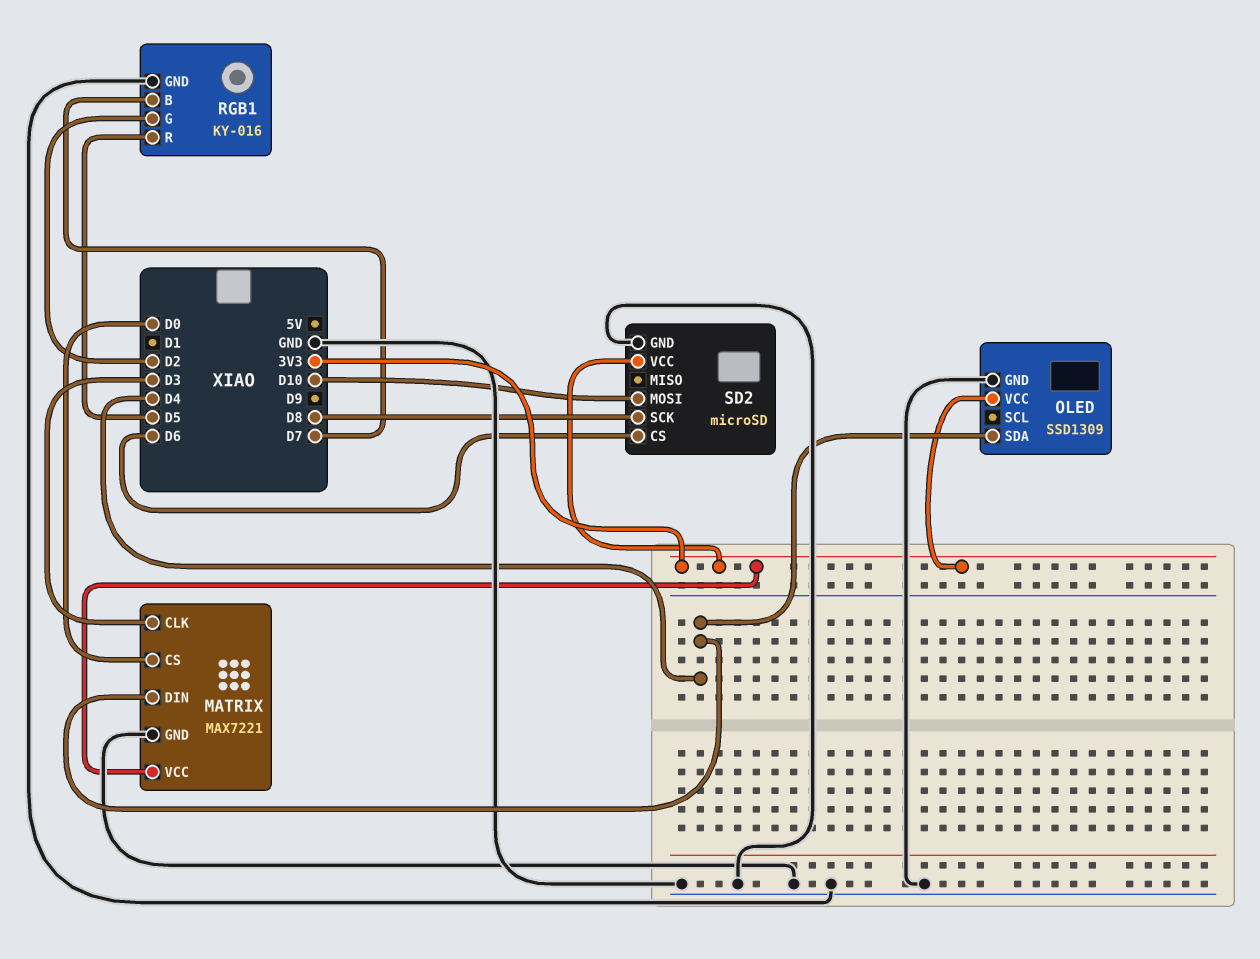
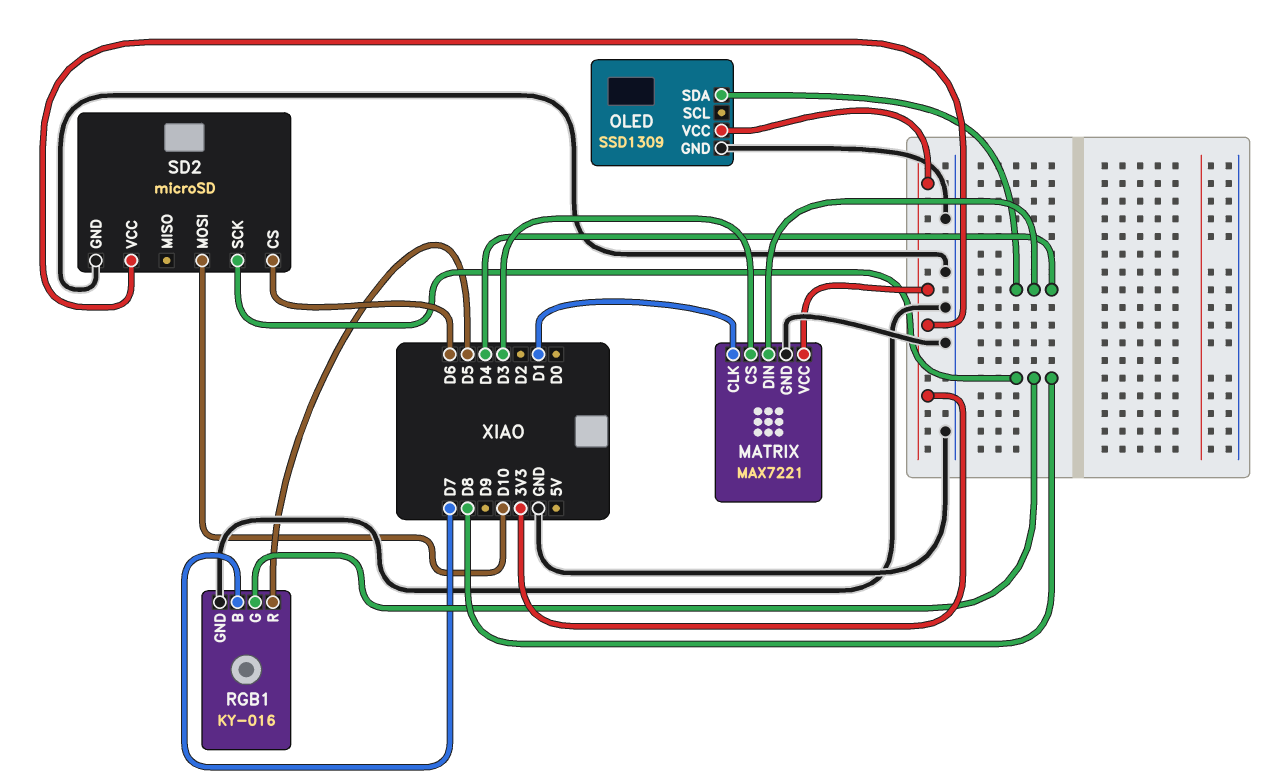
MATRIX pin CLK: D3 -> D1
MATRIX pin CS: D0 -> D3
RGB1 pin G: D2 -> D8

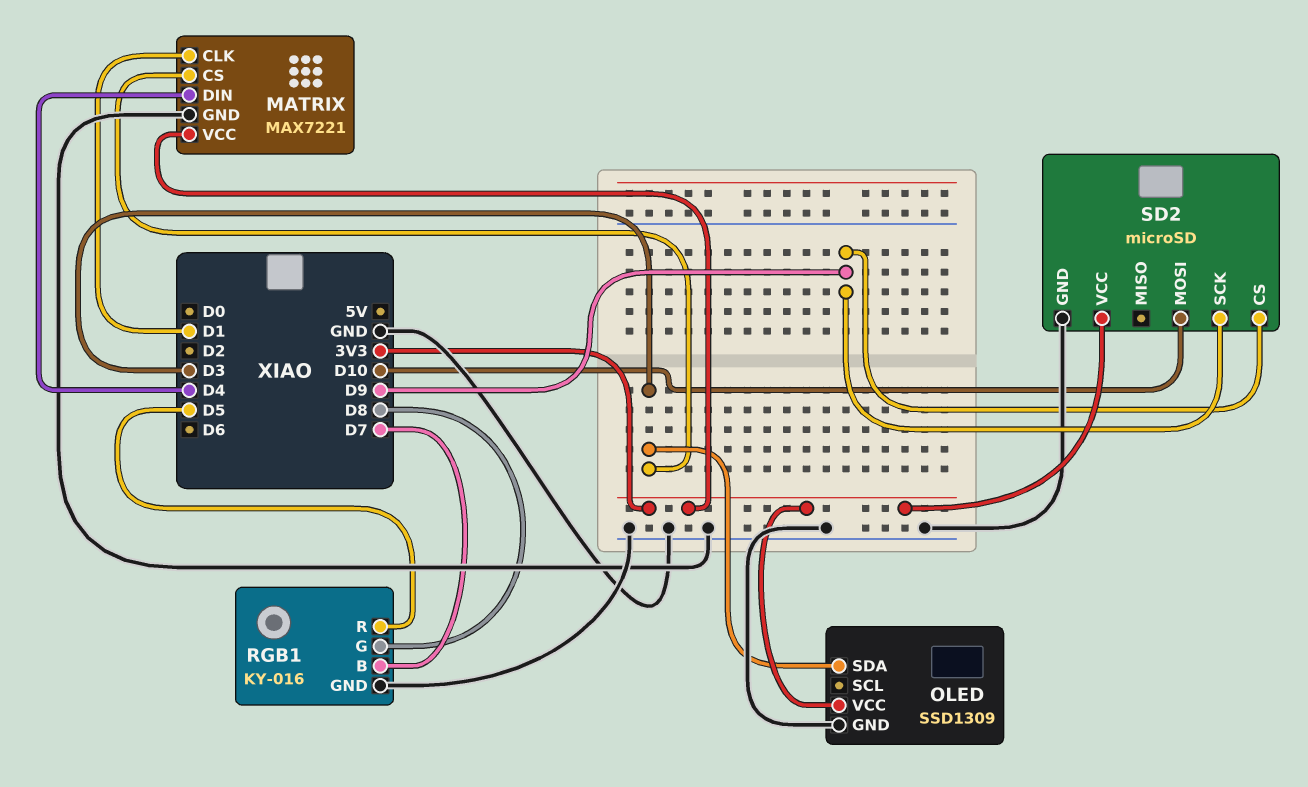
OLED pin SDA: D4 -> D3
SD2 pin CS: D6 -> D9
SD2 pin SCK: D8 -> D9

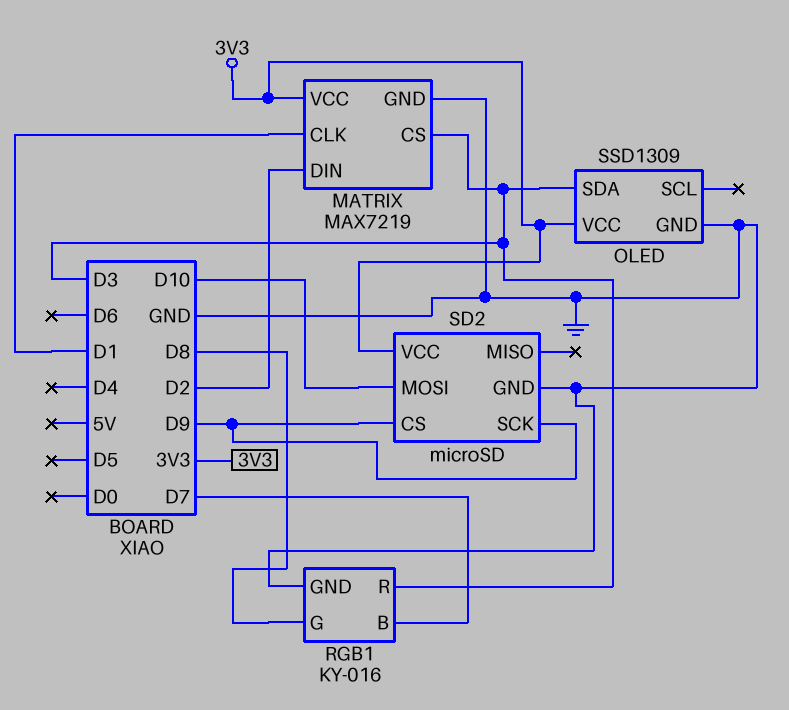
MATRIX: MAX7221 -> MAX7219
MATRIX pin DIN: D4 -> D2
RGB1 pin R: D5 -> D3

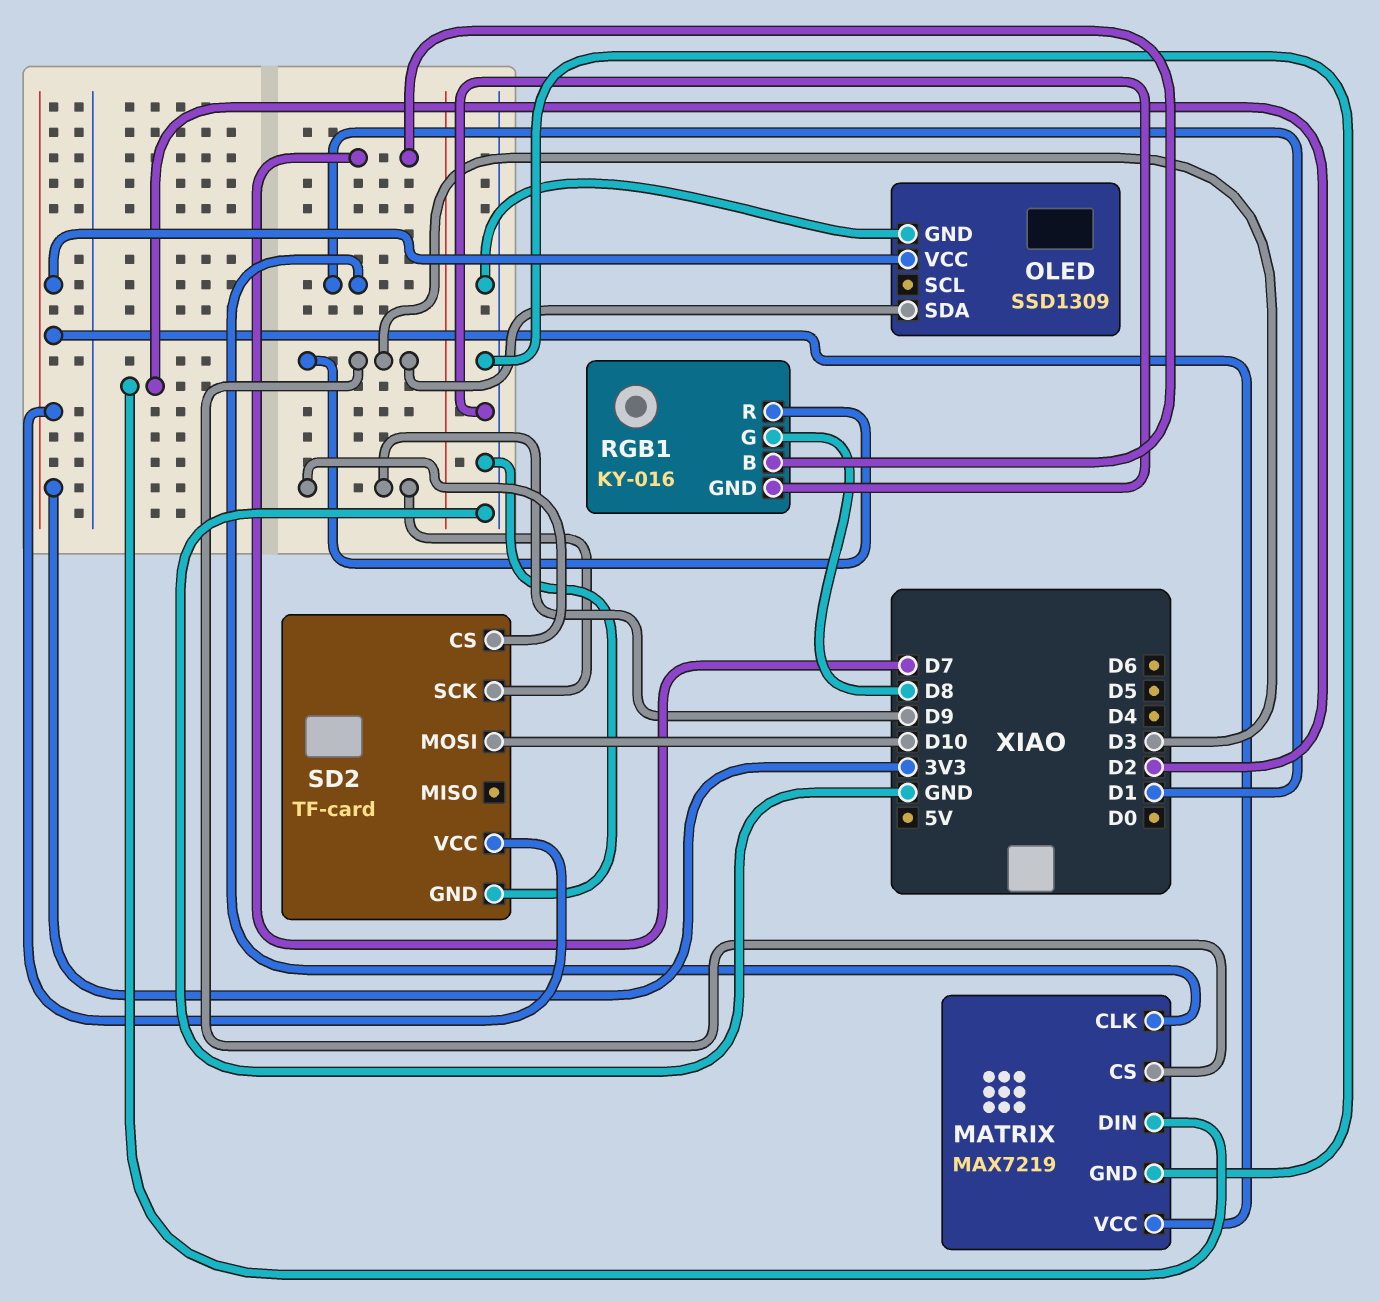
SD2: microSD -> TF-card

